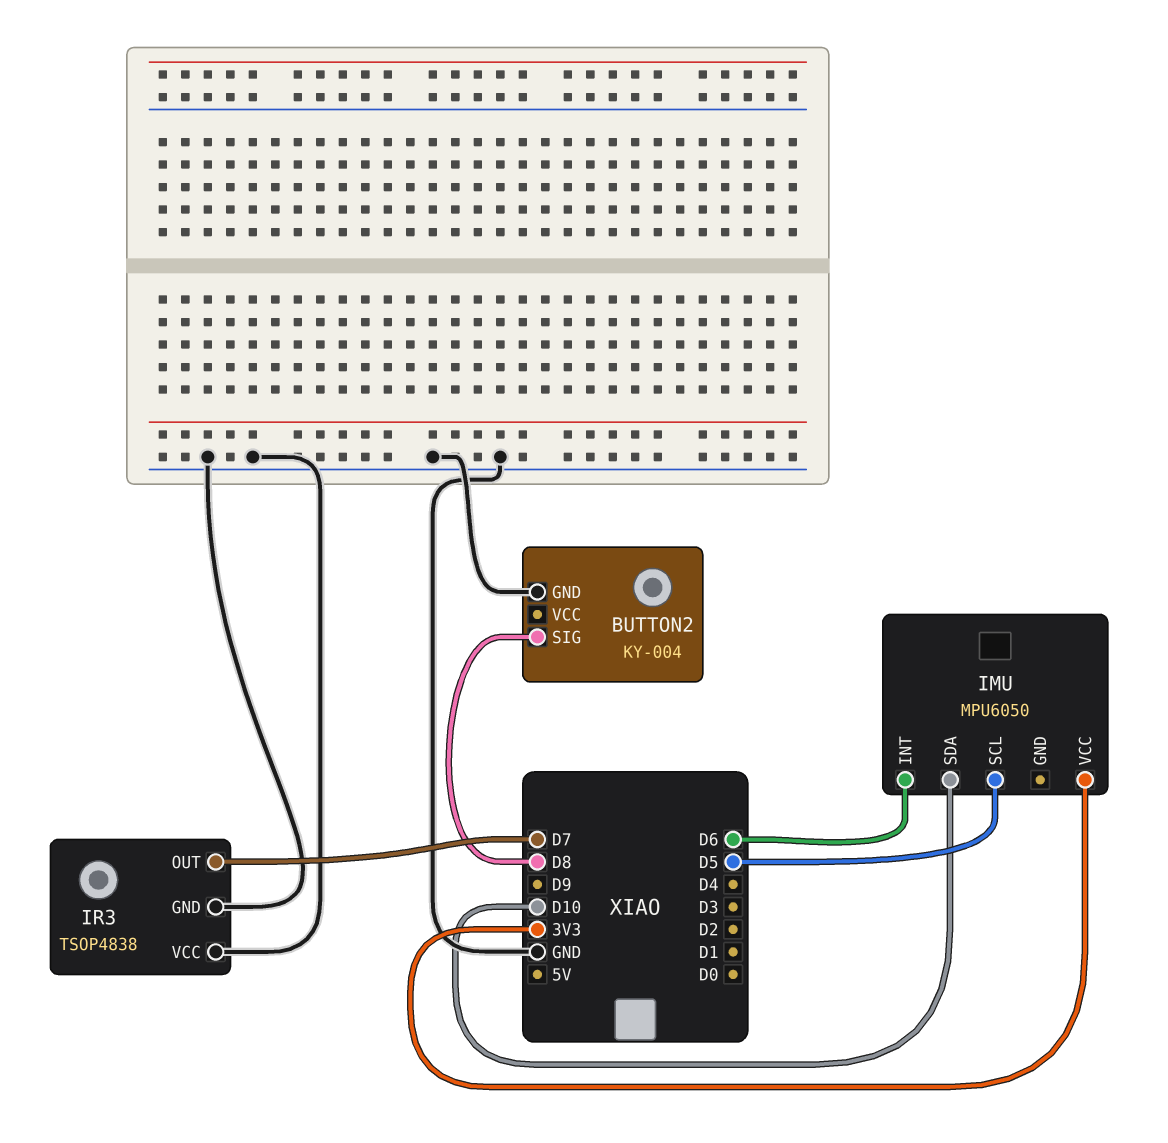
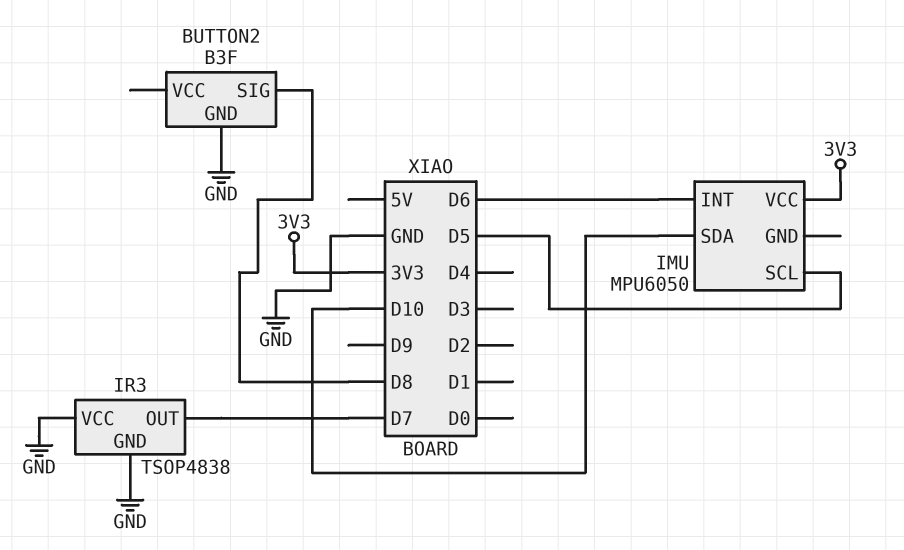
BUTTON2: KY-004 -> B3F

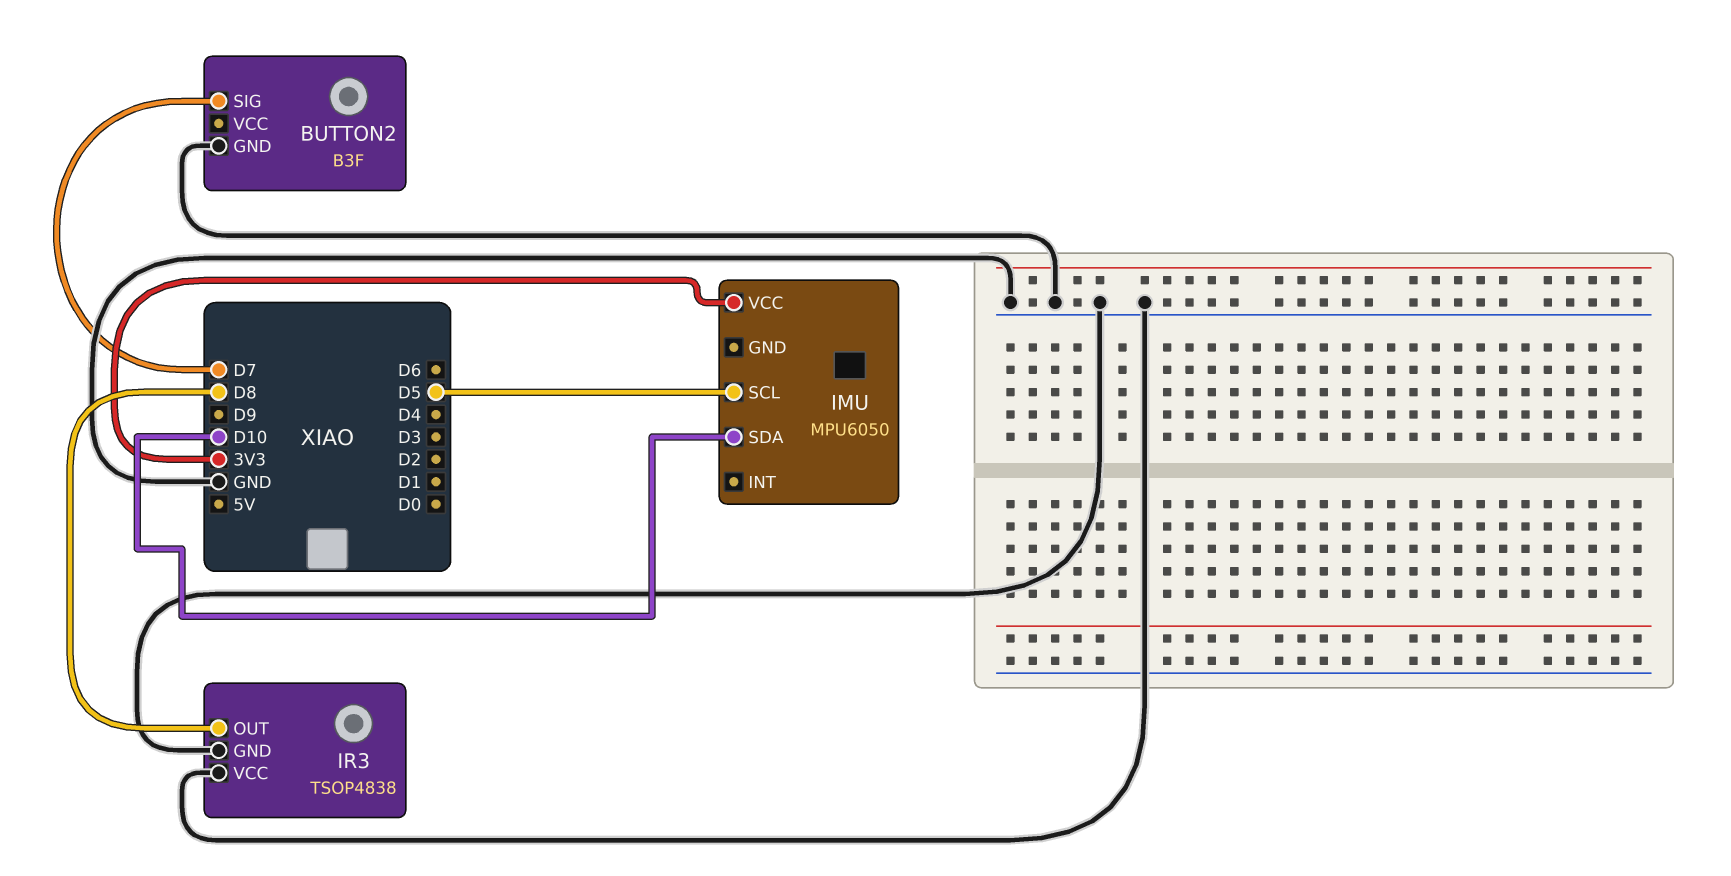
BUTTON2 pin SIG: D8 -> D7
IMU pin INT: D6 -> none
IR3 pin OUT: D7 -> D8

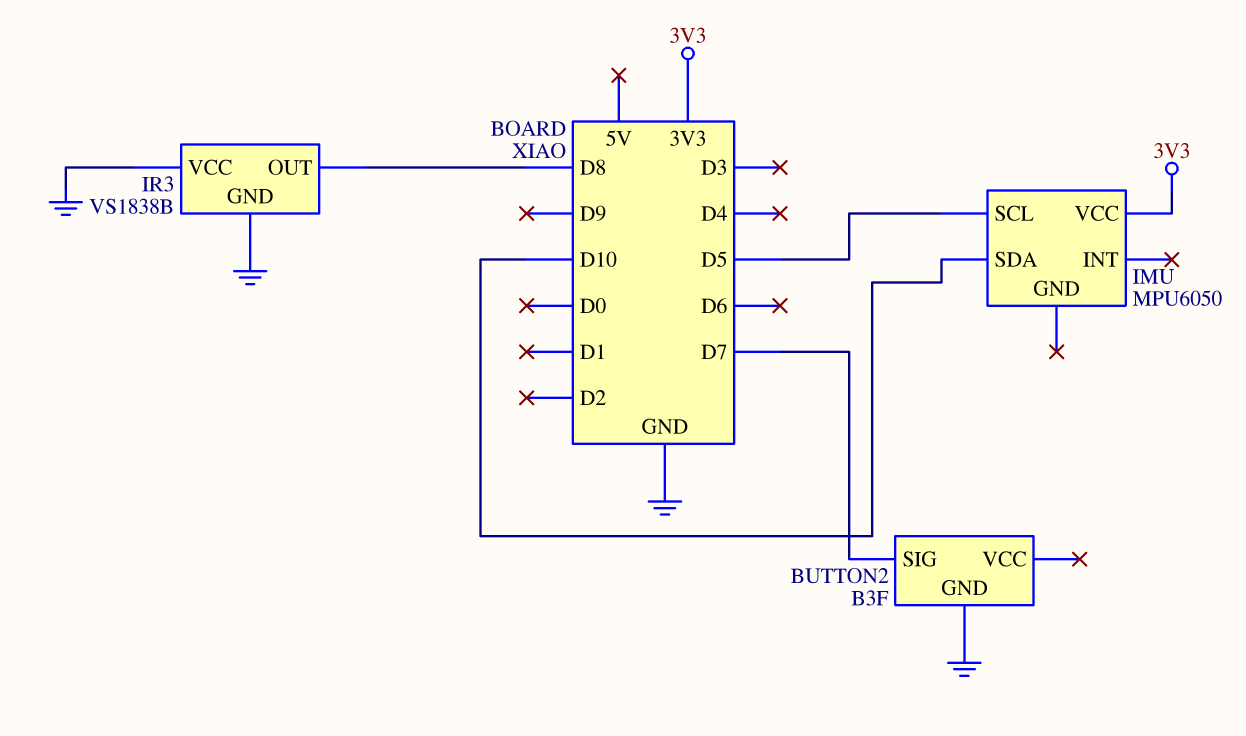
IR3: TSOP4838 -> VS1838B

